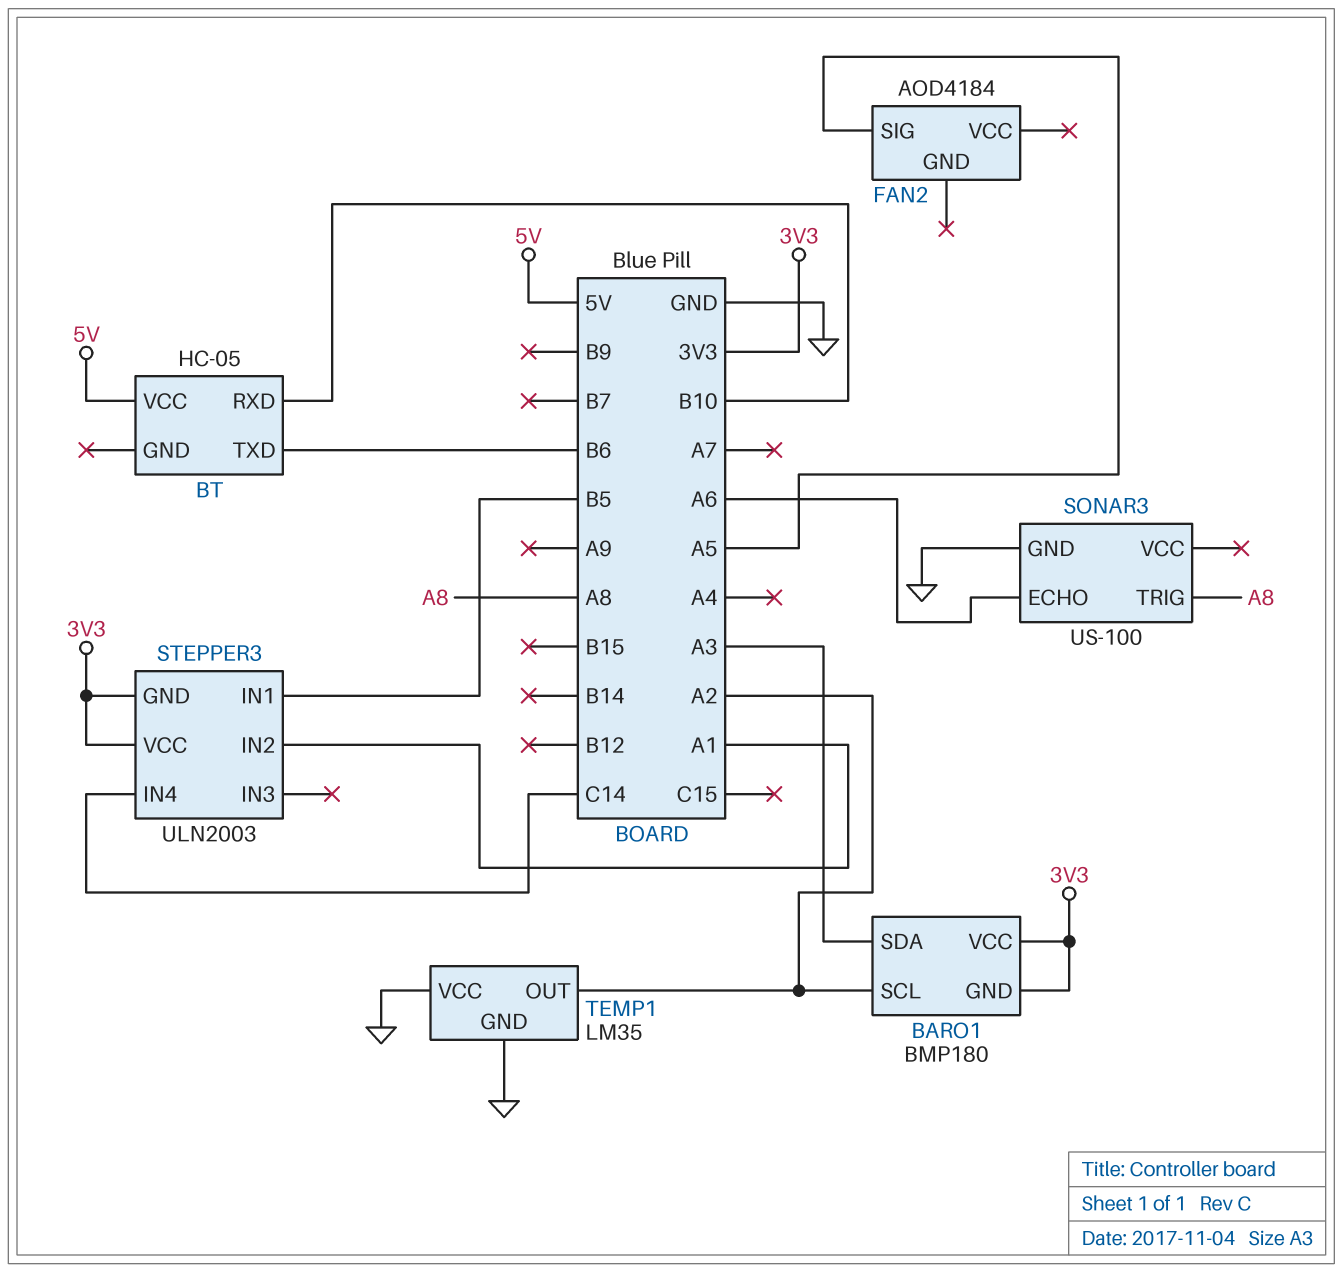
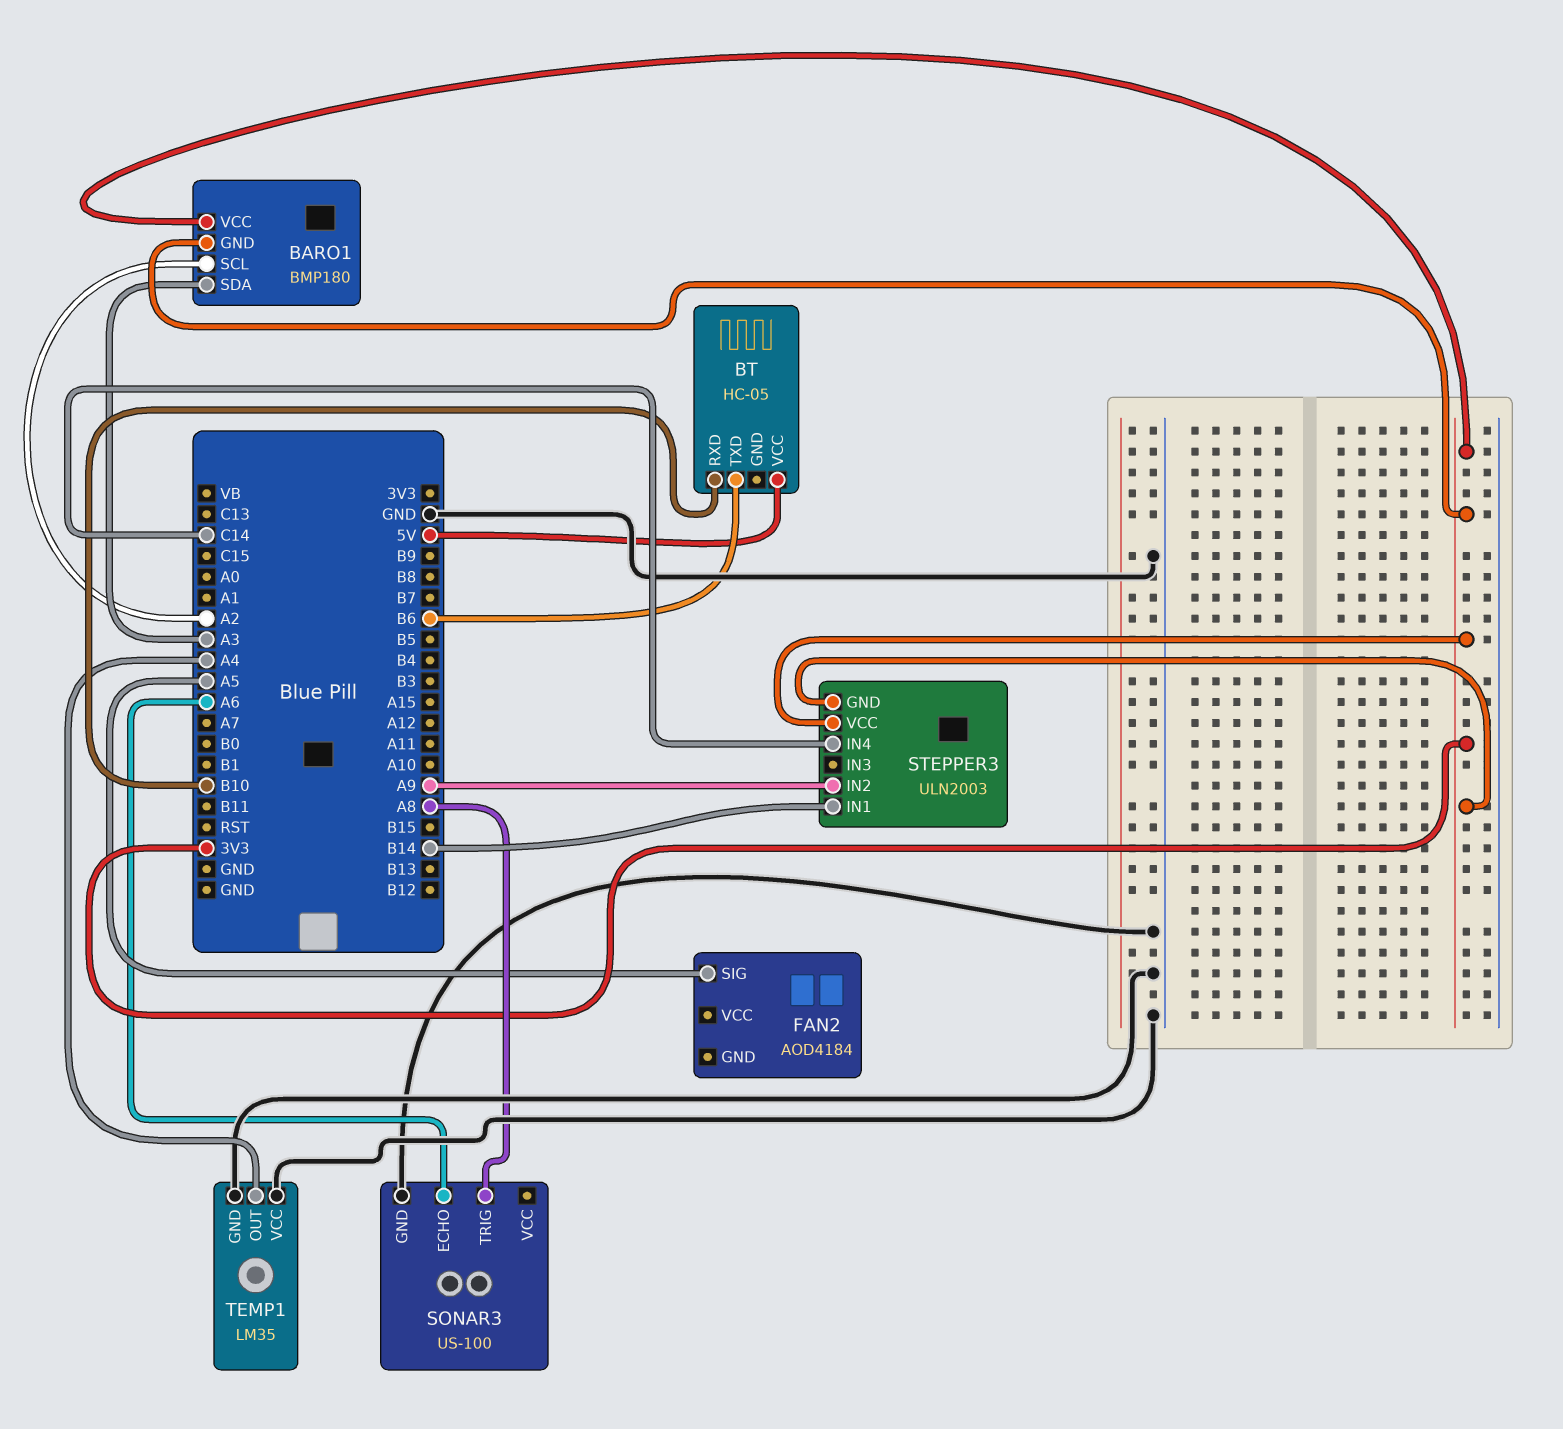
STEPPER3 pin IN1: B5 -> B14
STEPPER3 pin IN2: A1 -> A9
TEMP1 pin OUT: A2 -> A4

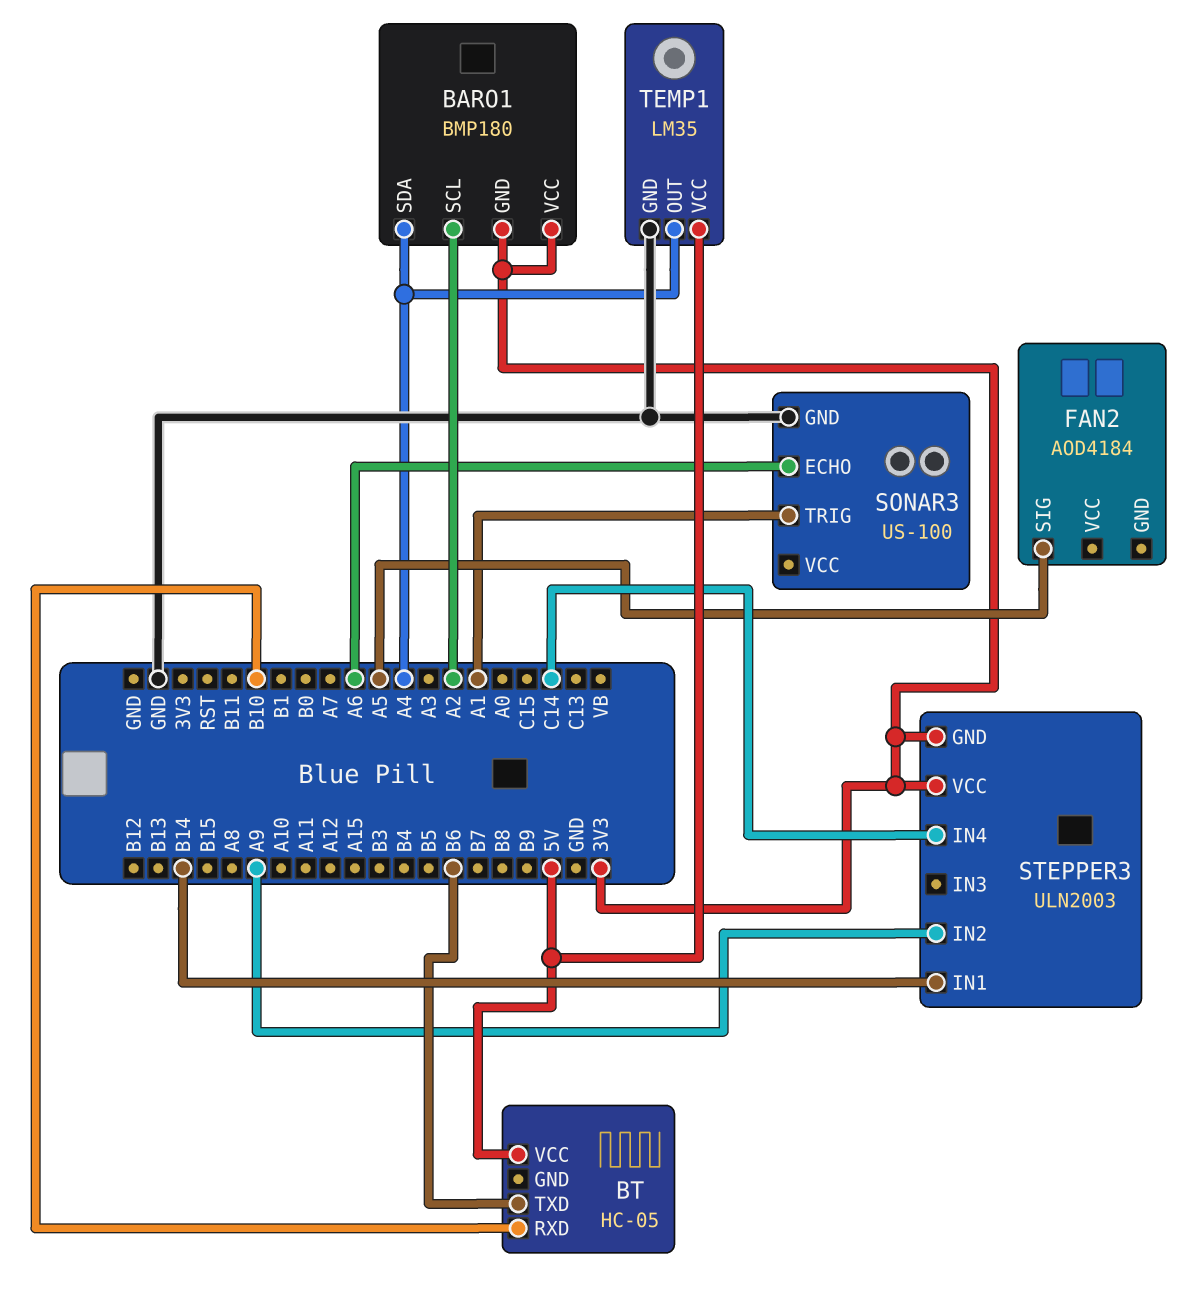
BARO1 pin SDA: A3 -> A4
SONAR3 pin TRIG: A8 -> A1
TEMP1 pin VCC: GND -> 5V

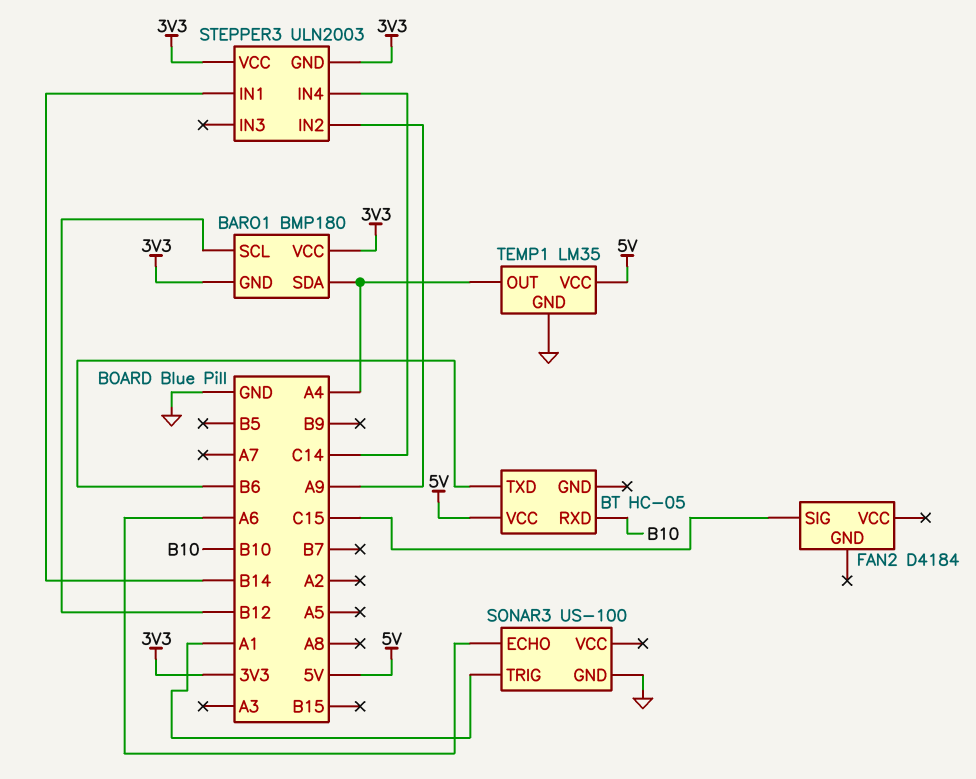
BARO1 pin SCL: A2 -> B12
FAN2: AOD4184 -> D4184
FAN2 pin SIG: A5 -> C15

